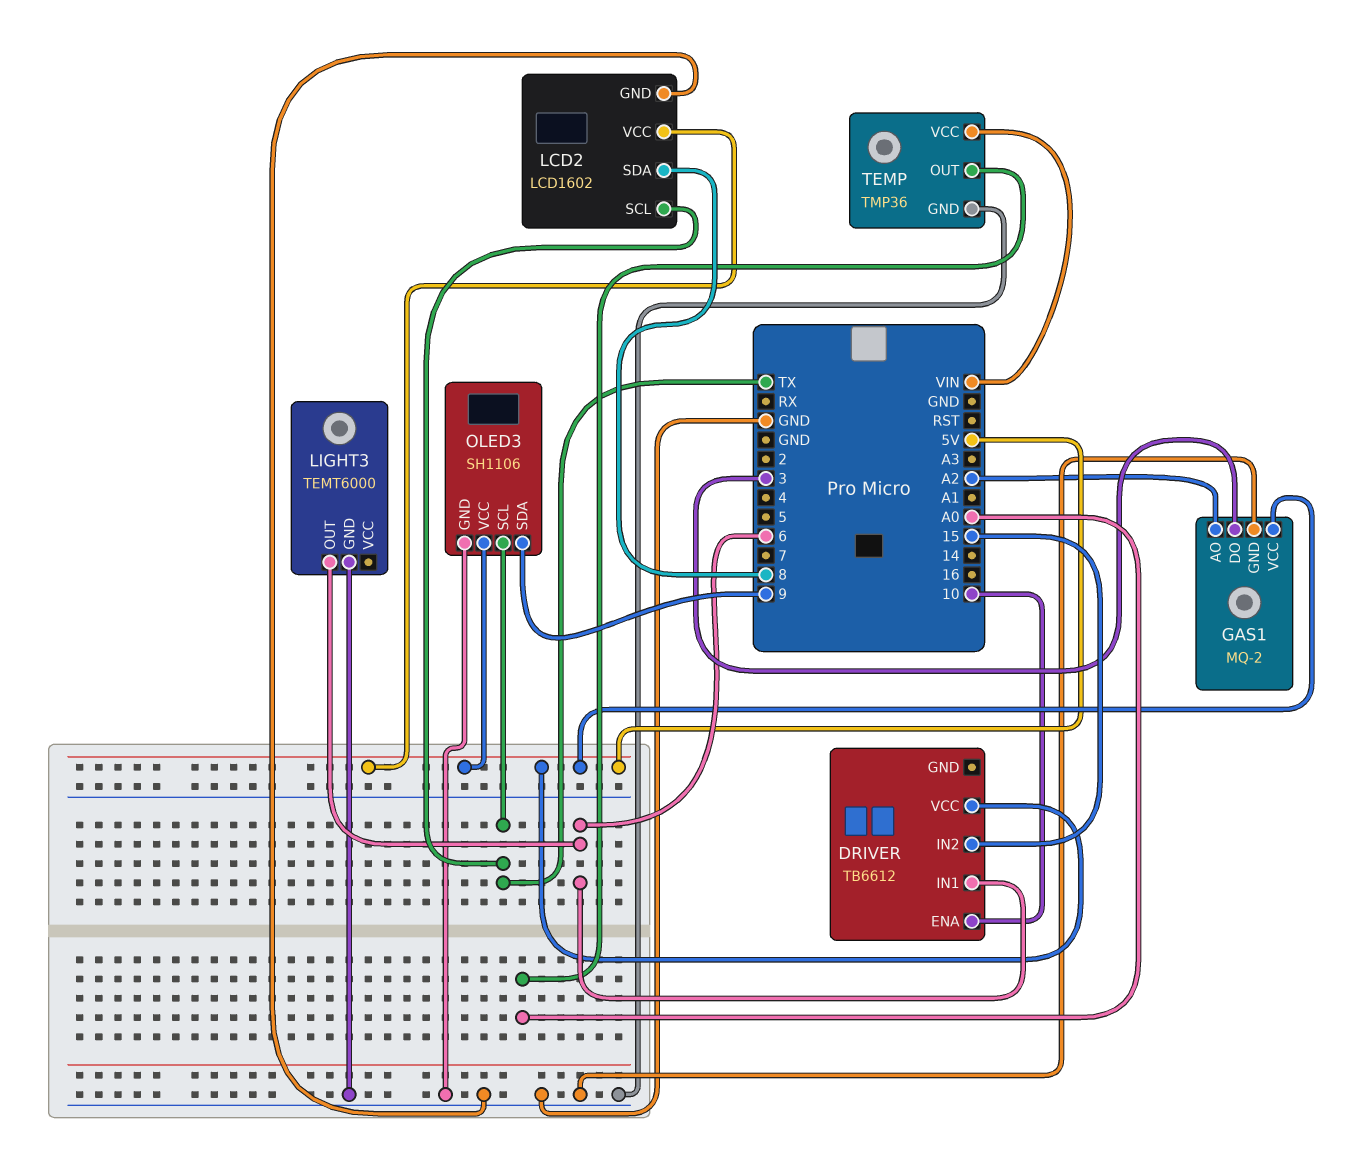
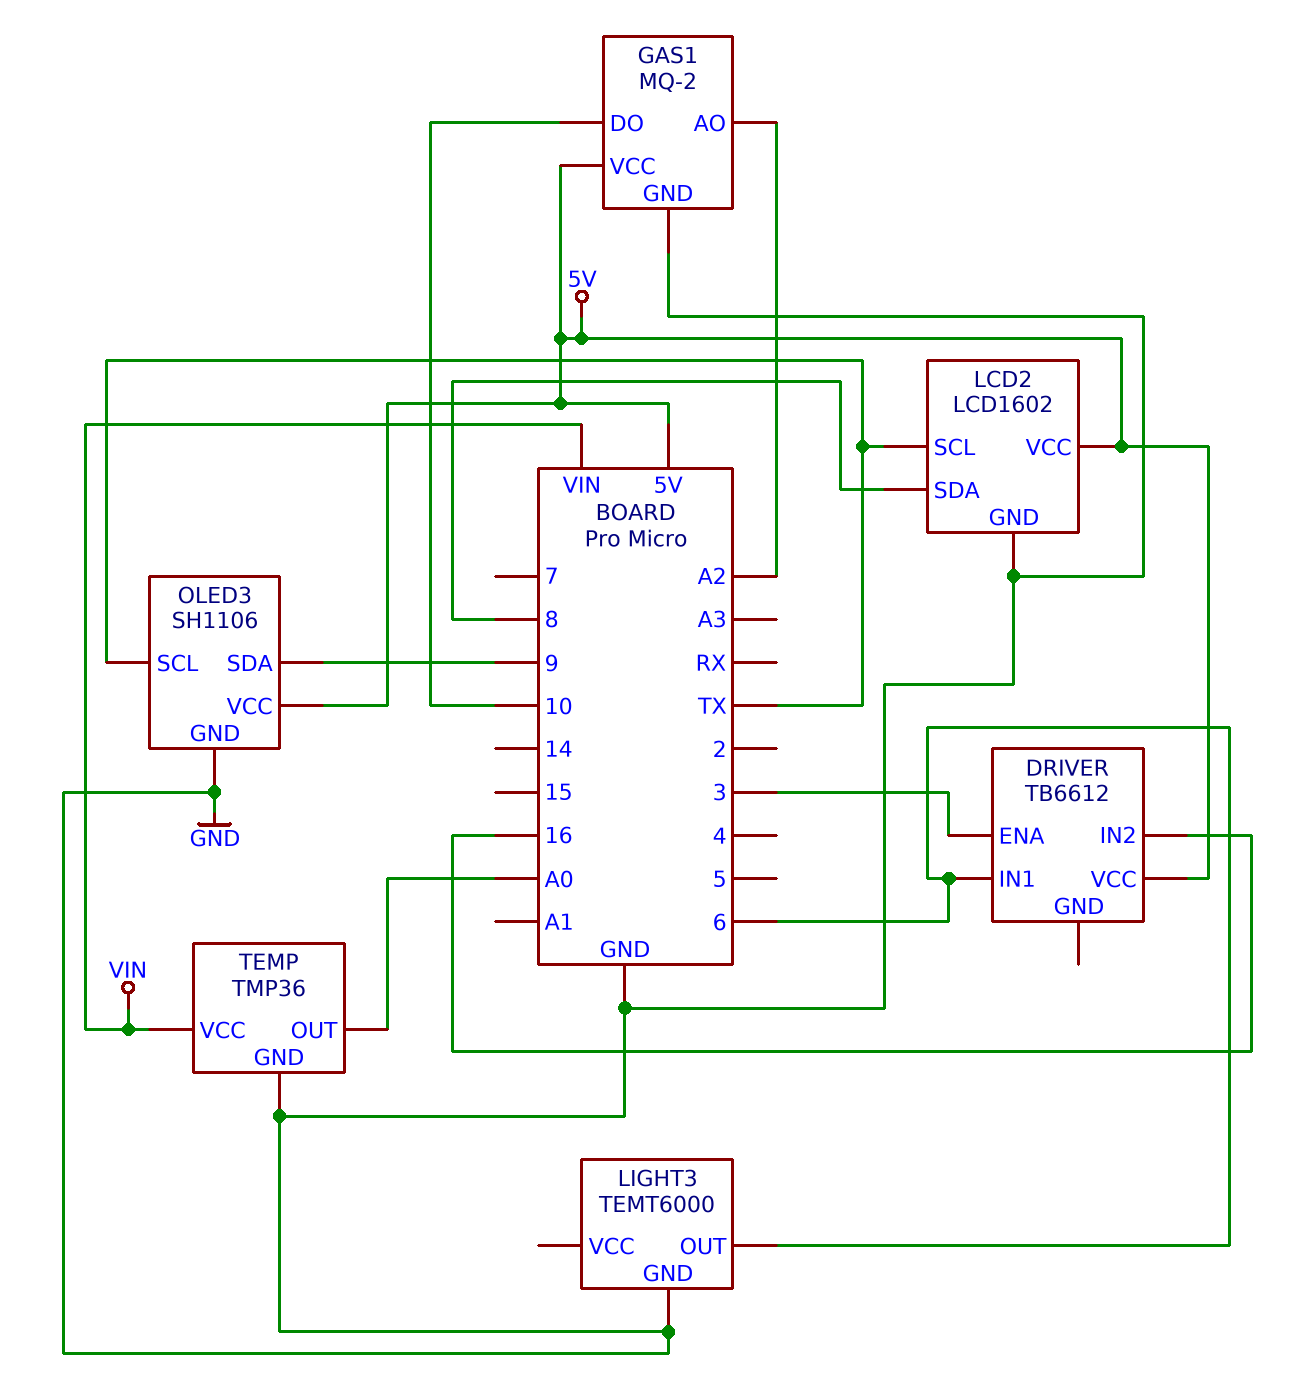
DRIVER pin ENA: 10 -> 3
DRIVER pin IN2: 15 -> 16
GAS1 pin DO: 3 -> 10

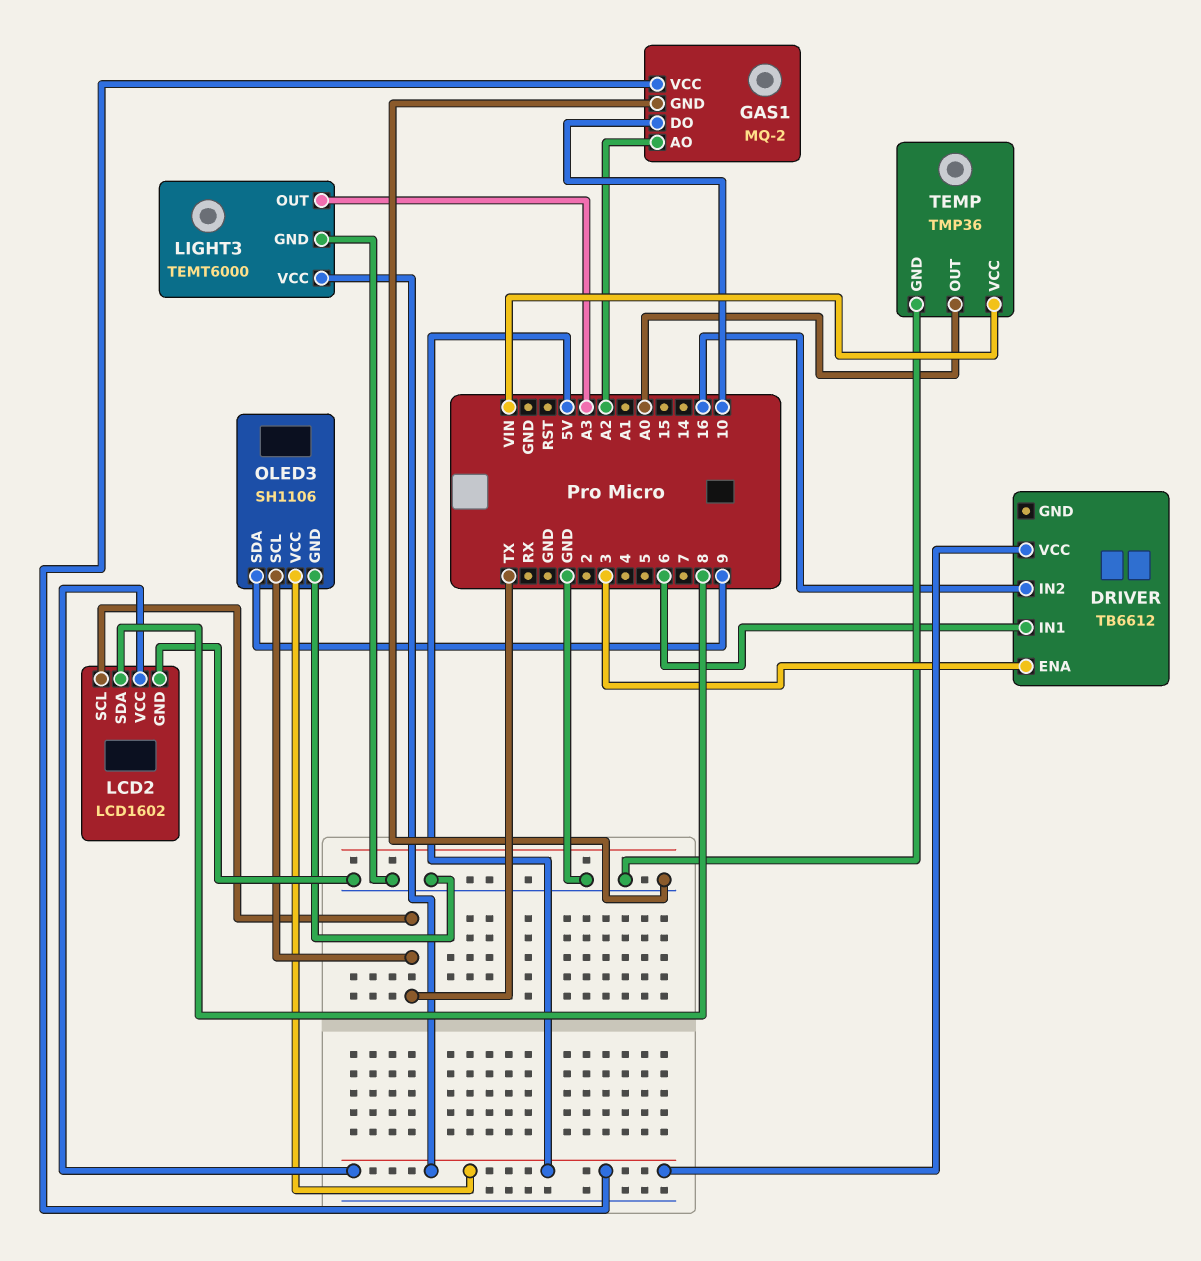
LIGHT3 pin OUT: 6 -> A3
LIGHT3 pin VCC: none -> 5V

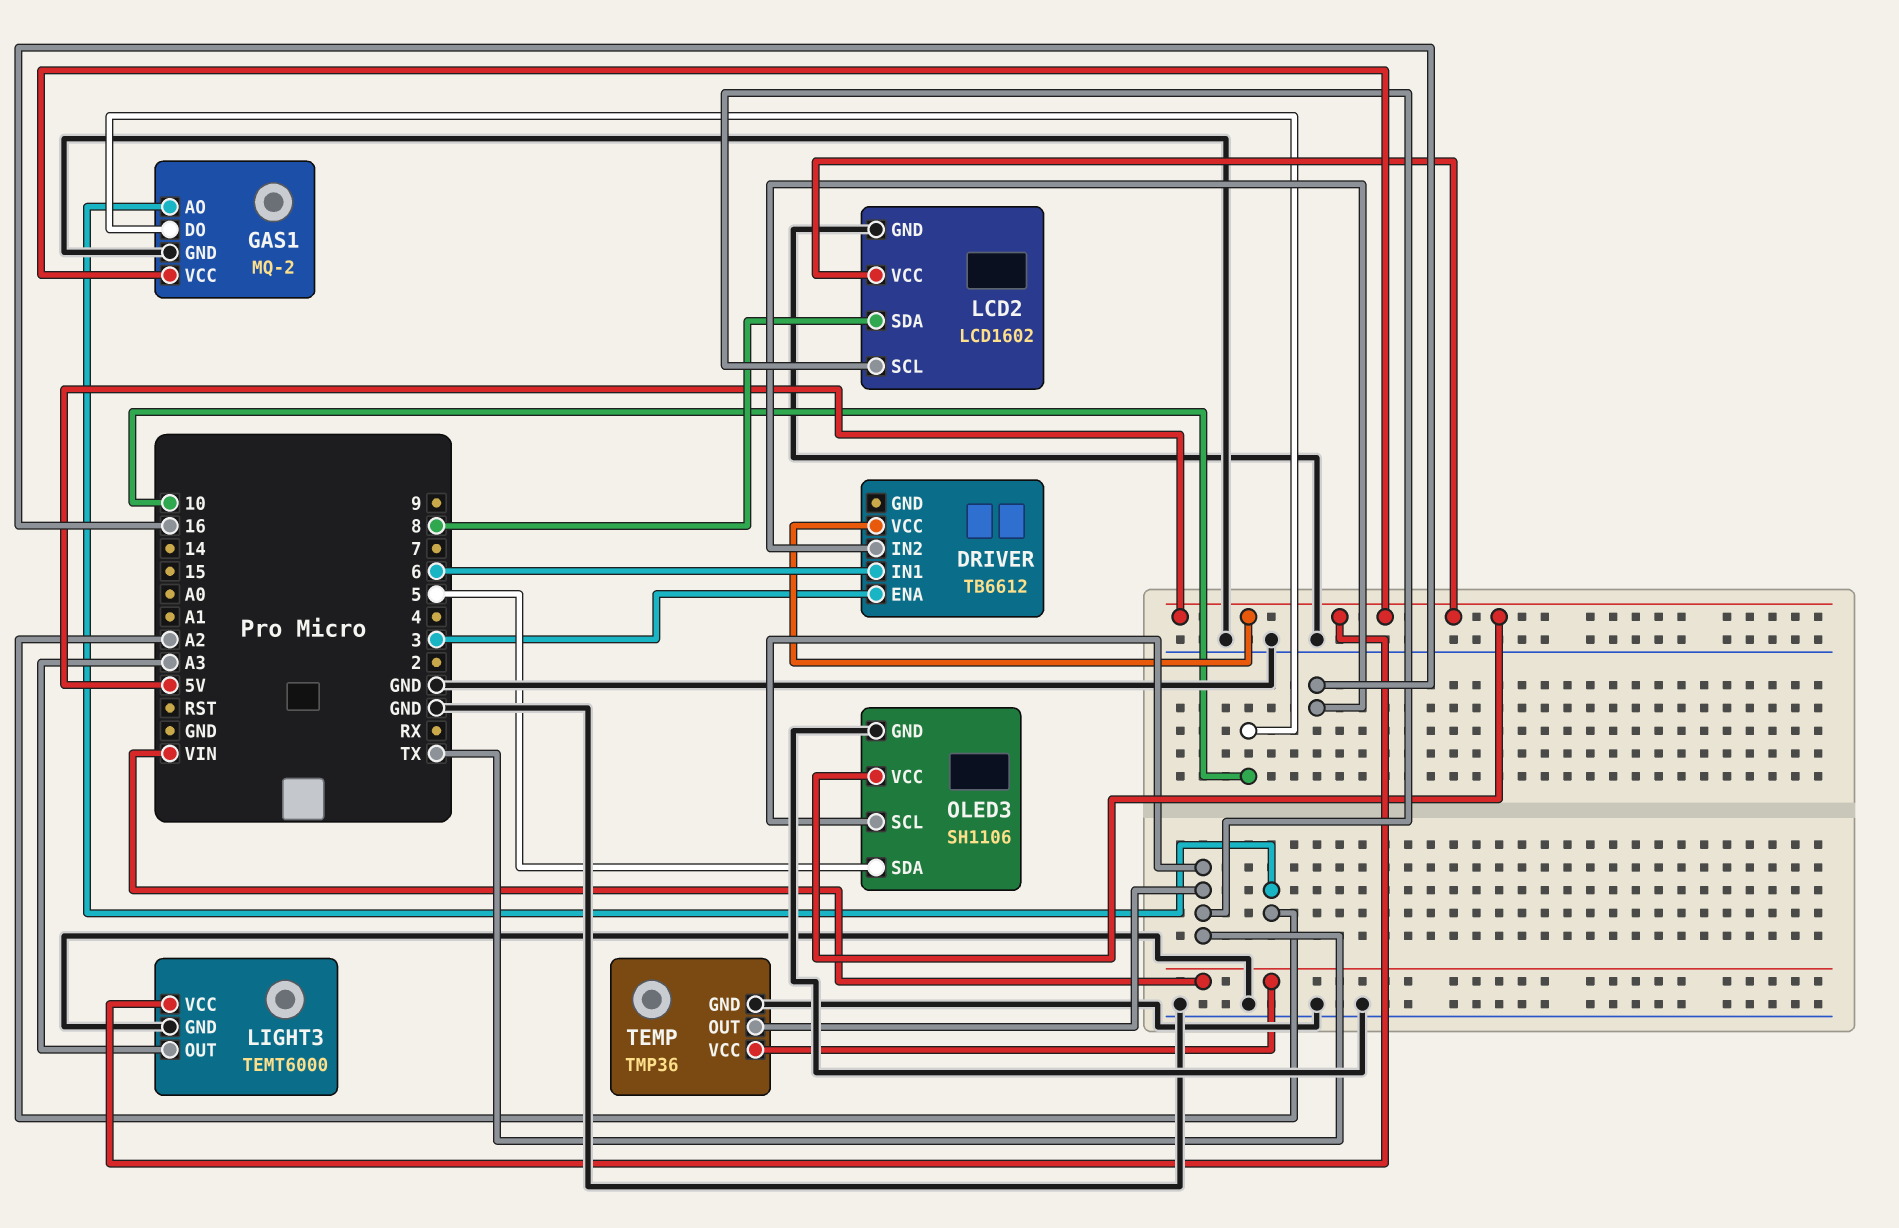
OLED3 pin SDA: 9 -> 5
TEMP pin OUT: A0 -> TX

